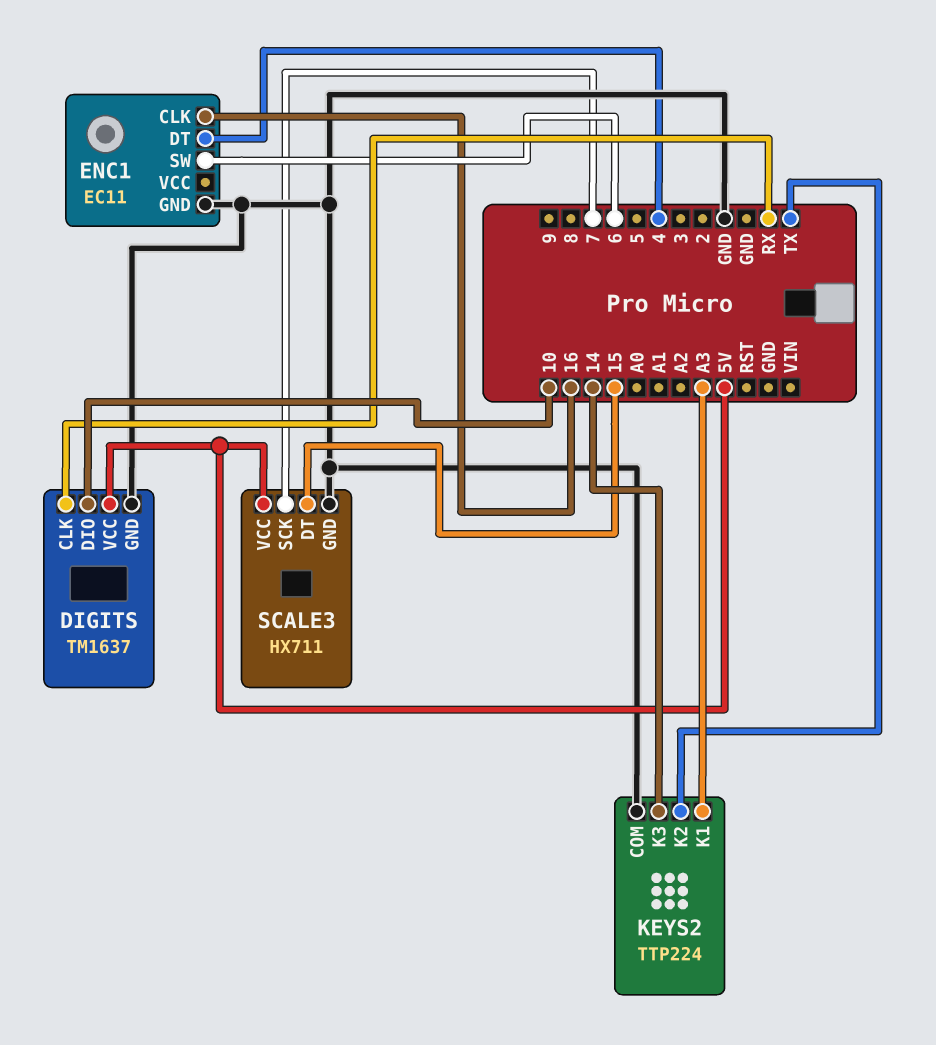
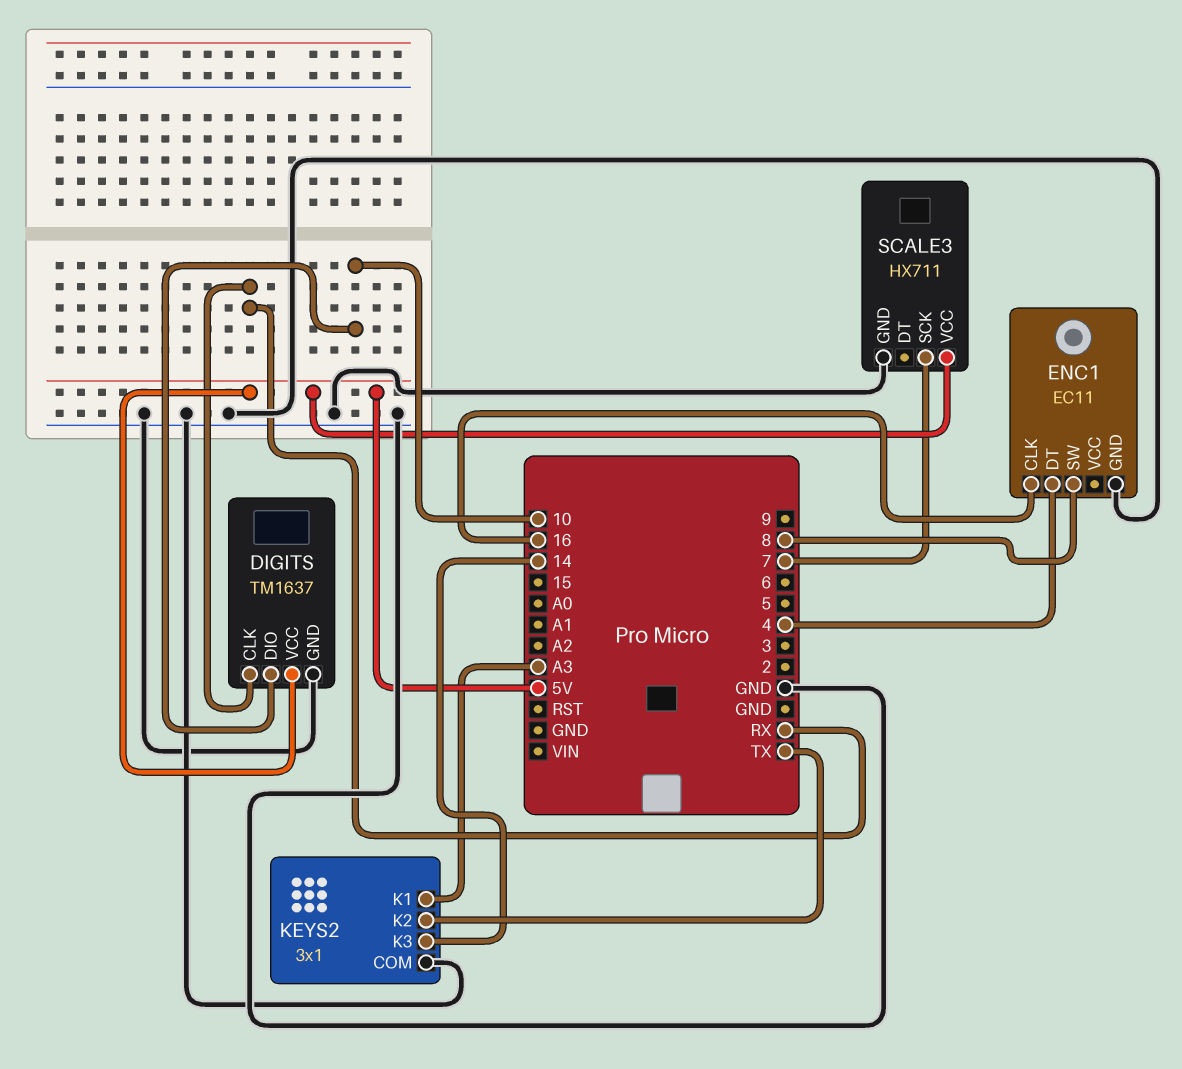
ENC1 pin SW: 6 -> 8
KEYS2: TTP224 -> 3x1
SCALE3 pin DT: 15 -> none

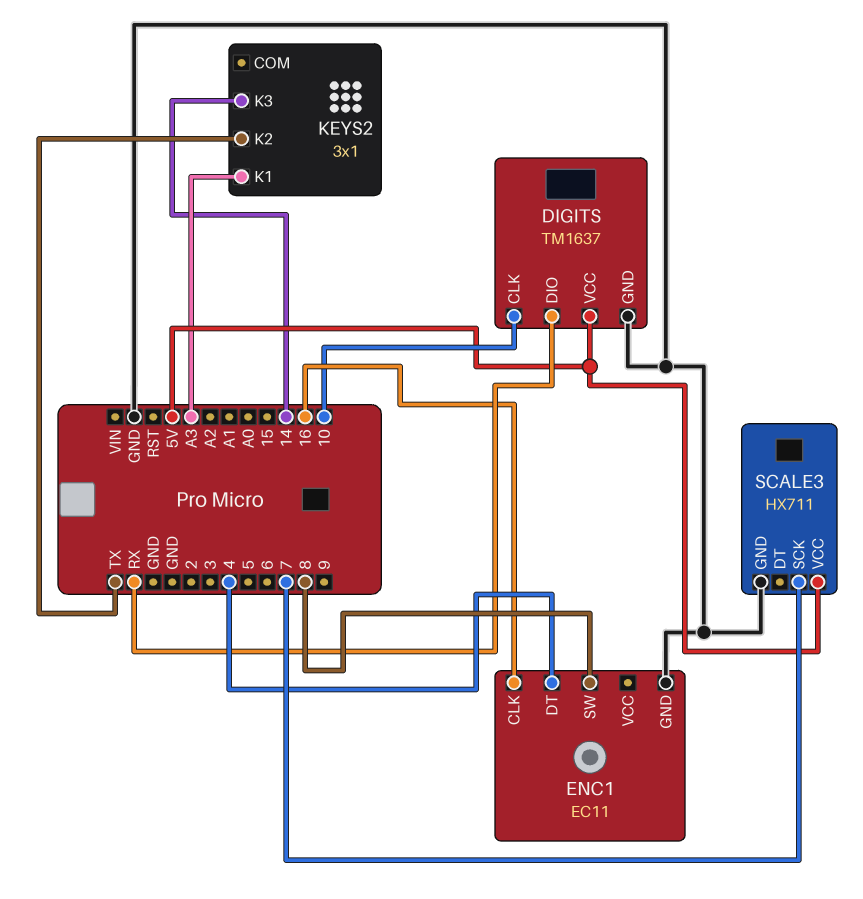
DIGITS pin CLK: RX -> 10
DIGITS pin DIO: 10 -> RX
KEYS2 pin COM: GND -> none

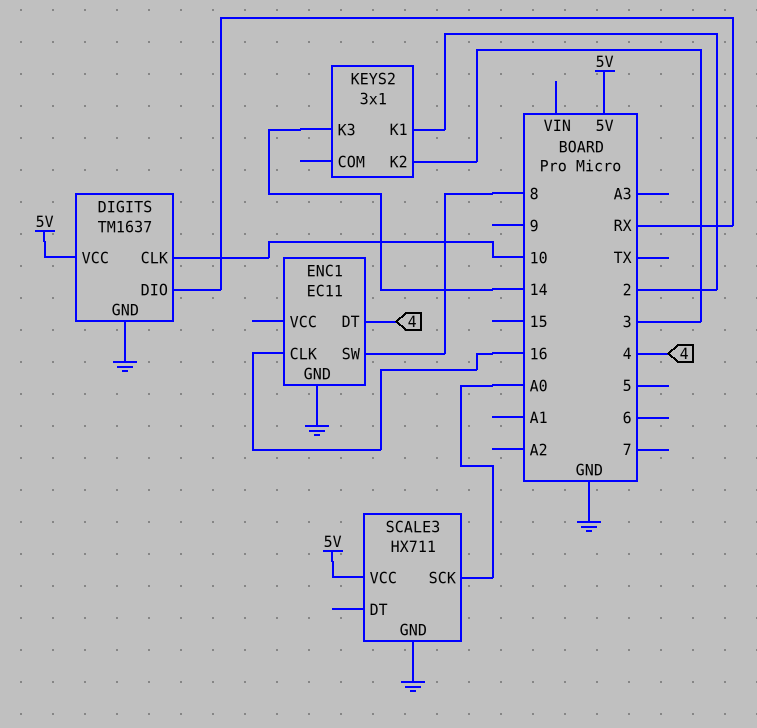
KEYS2 pin K1: A3 -> 2
KEYS2 pin K2: TX -> 3
SCALE3 pin SCK: 7 -> A0

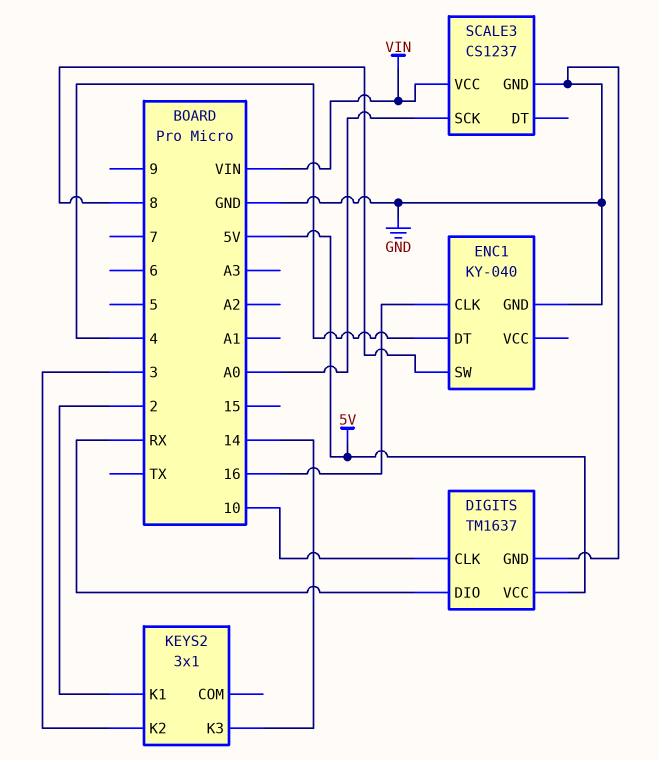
ENC1: EC11 -> KY-040
SCALE3: HX711 -> CS1237
SCALE3 pin VCC: 5V -> VIN

